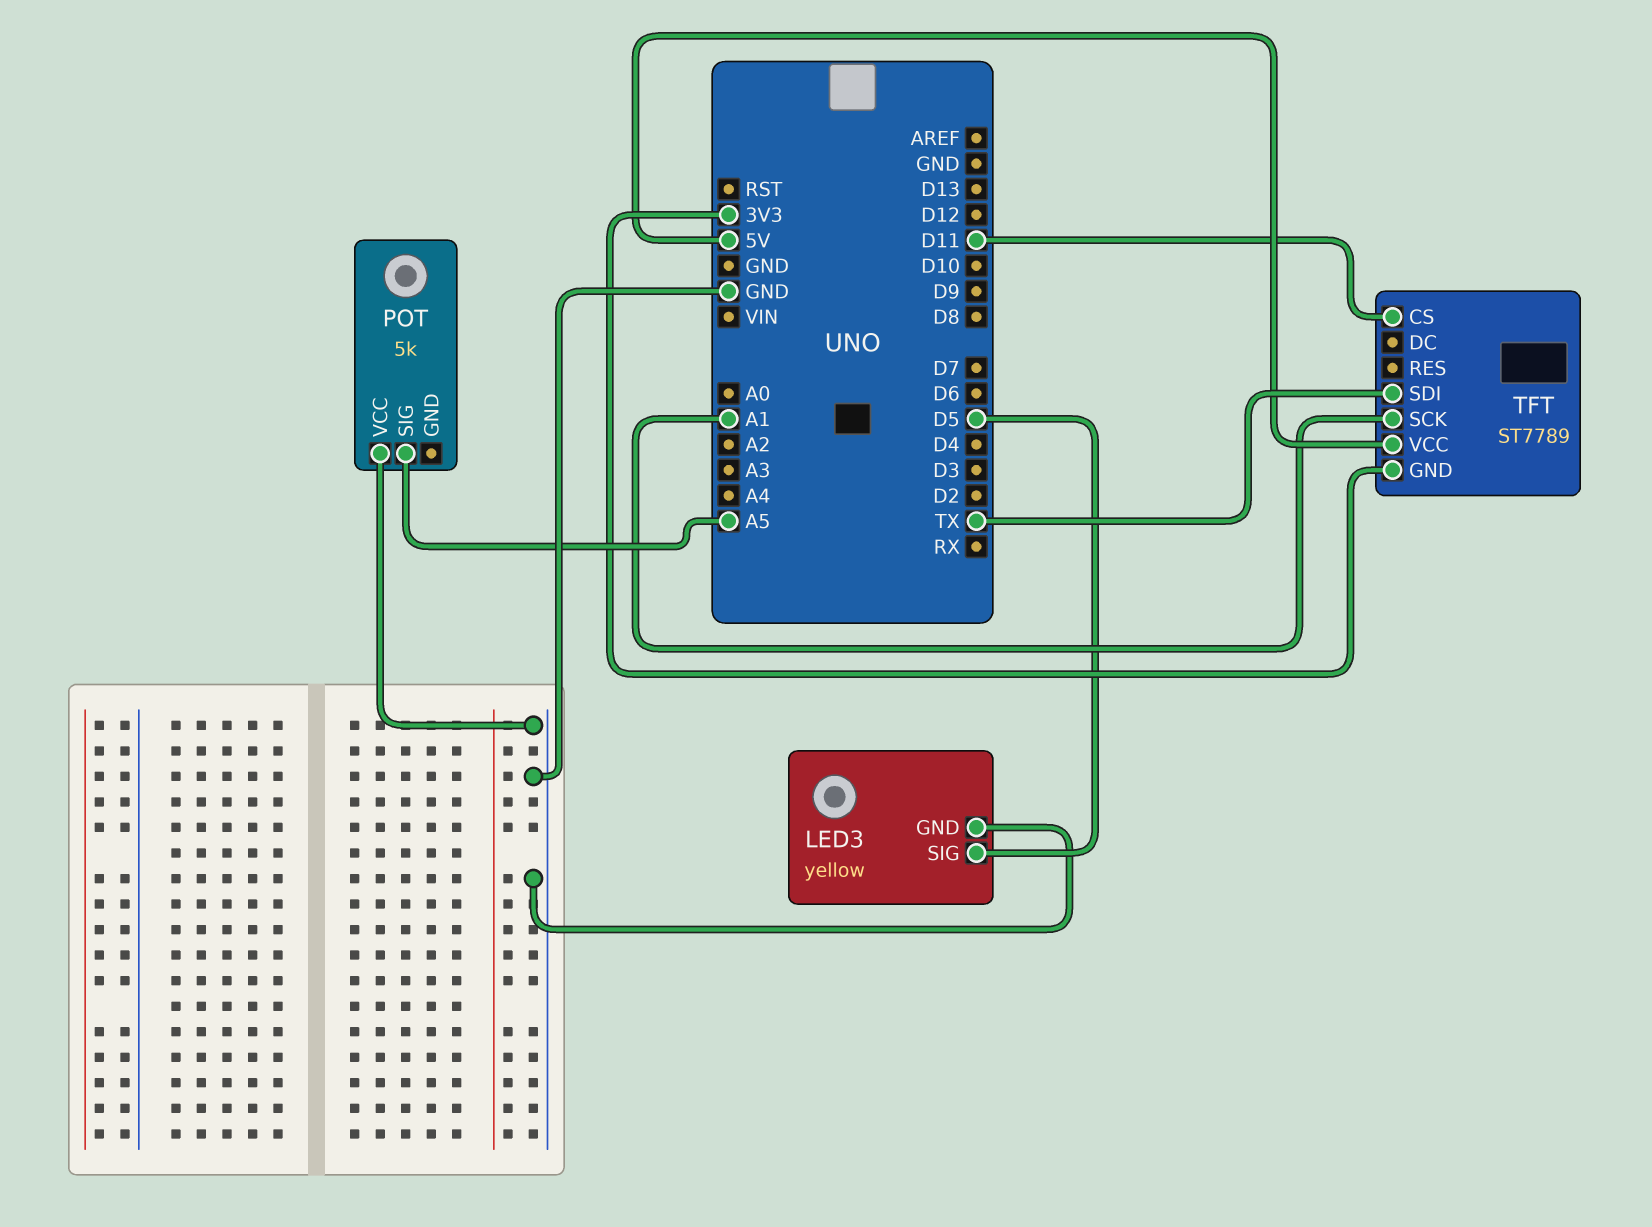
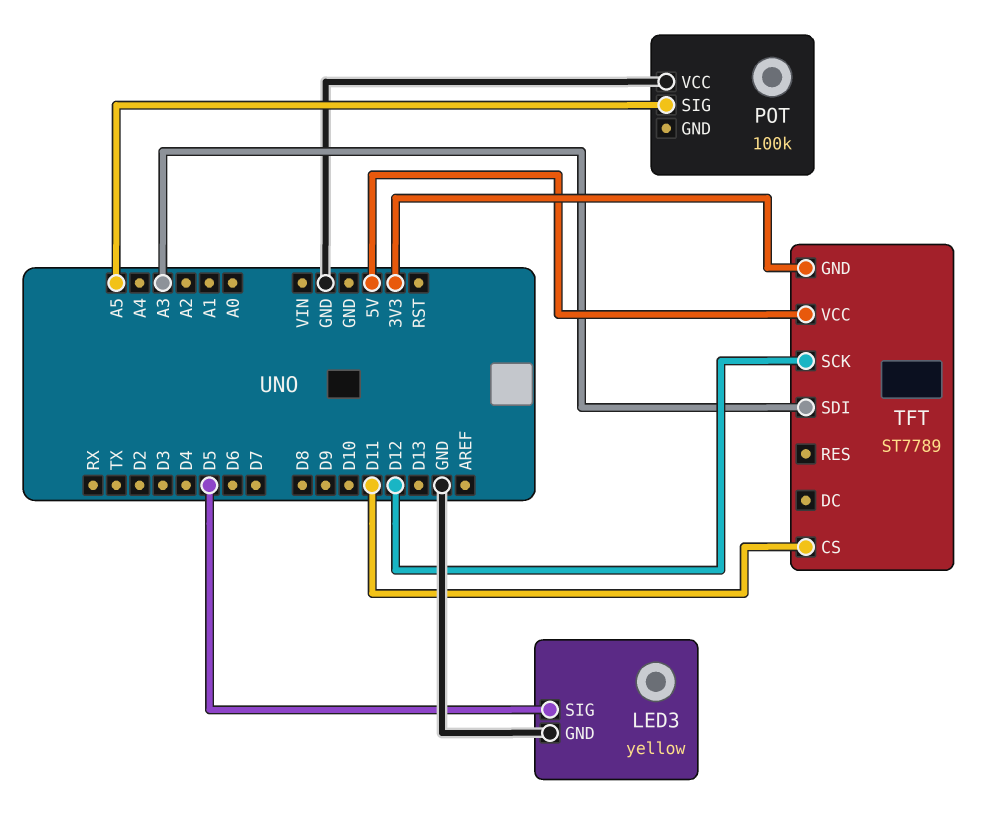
POT: 5k -> 100k
TFT pin SCK: A1 -> D12
TFT pin SDI: TX -> A3

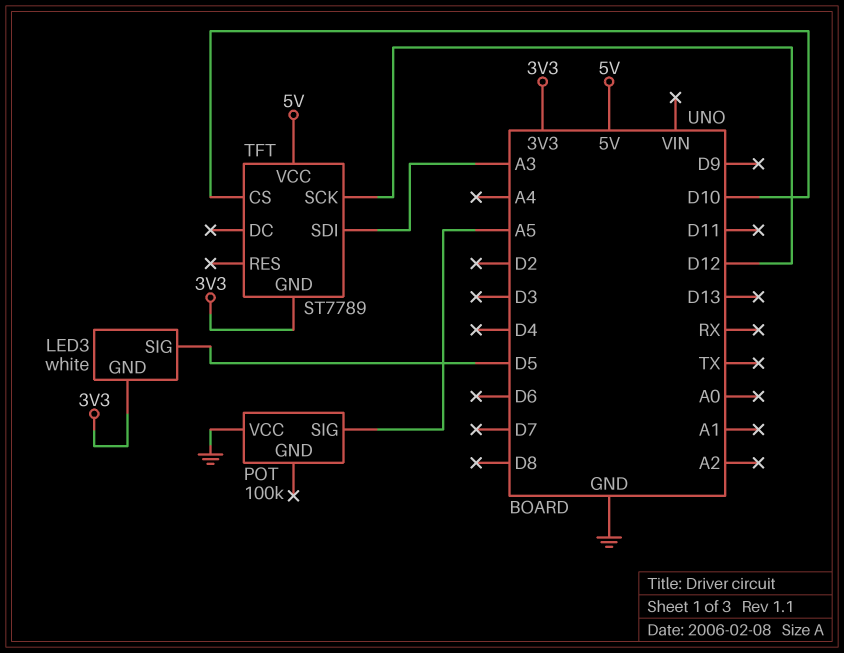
LED3: yellow -> white
LED3 pin GND: GND -> 3V3
TFT pin CS: D11 -> D10

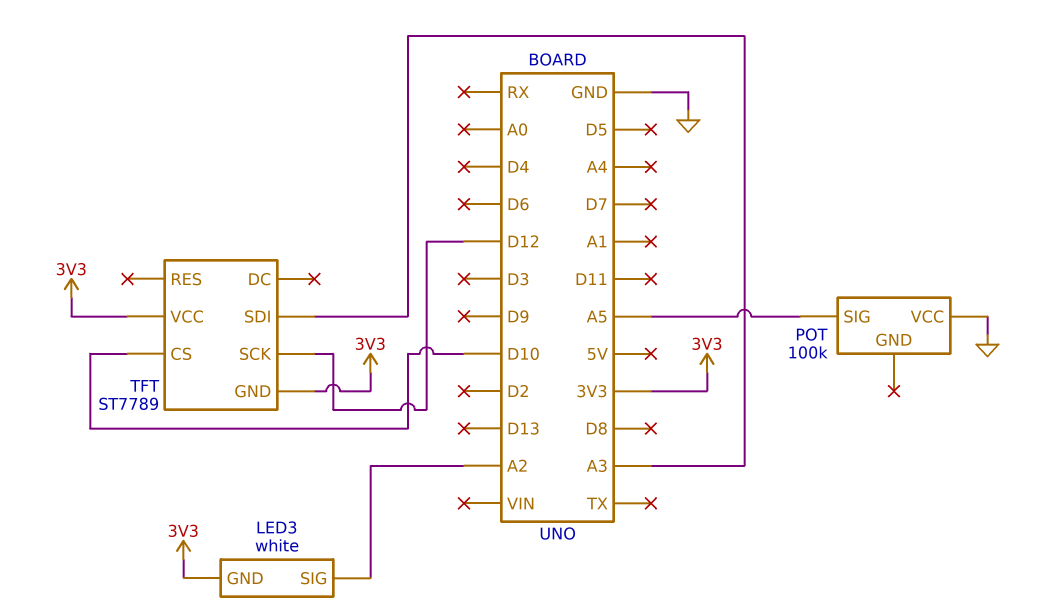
LED3 pin SIG: D5 -> A2
TFT pin VCC: 5V -> 3V3

